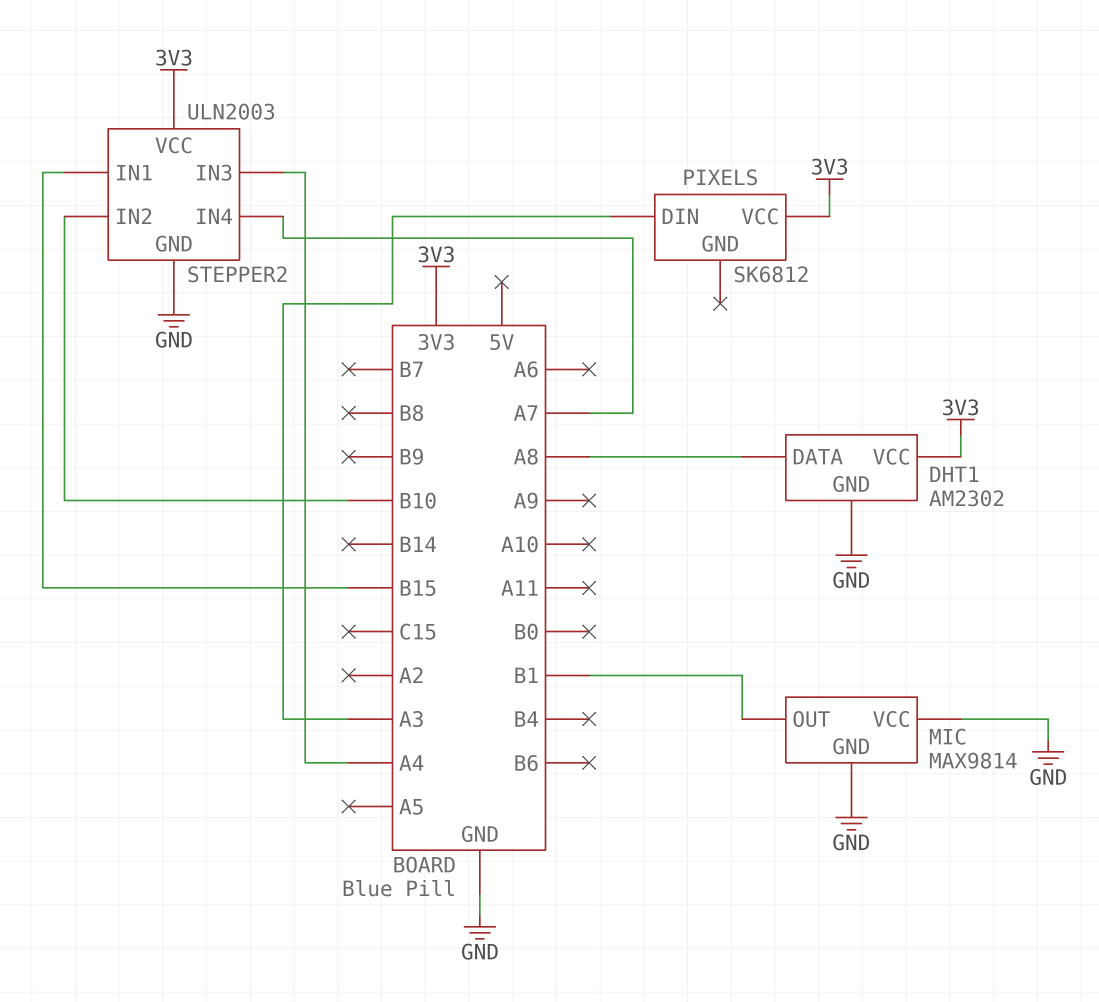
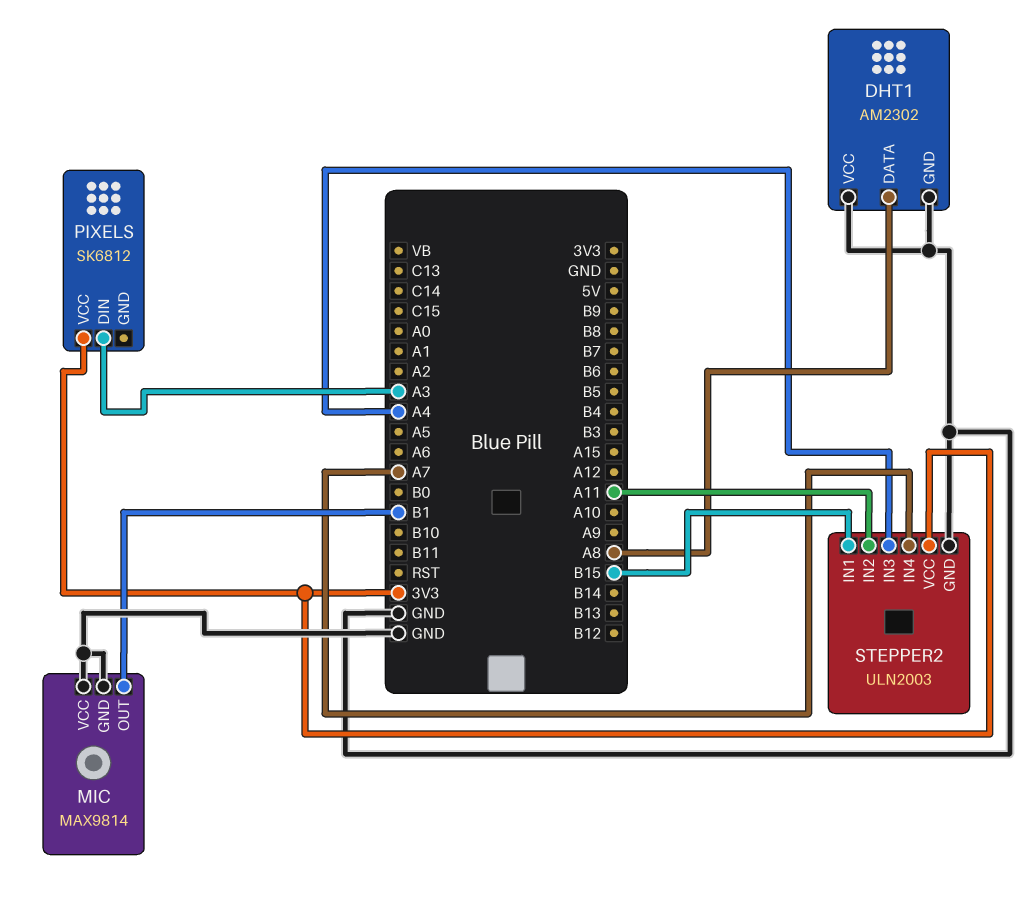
DHT1 pin VCC: 3V3 -> GND
STEPPER2 pin IN2: B10 -> A11

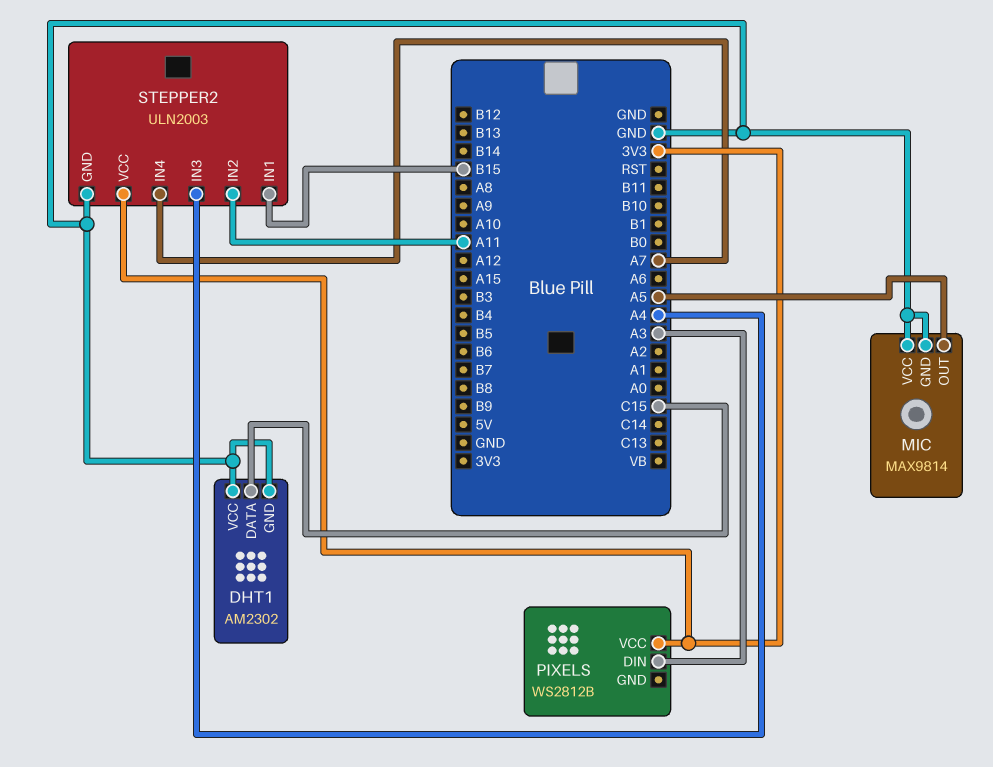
DHT1 pin DATA: A8 -> C15
MIC pin OUT: B1 -> A5
PIXELS: SK6812 -> WS2812B

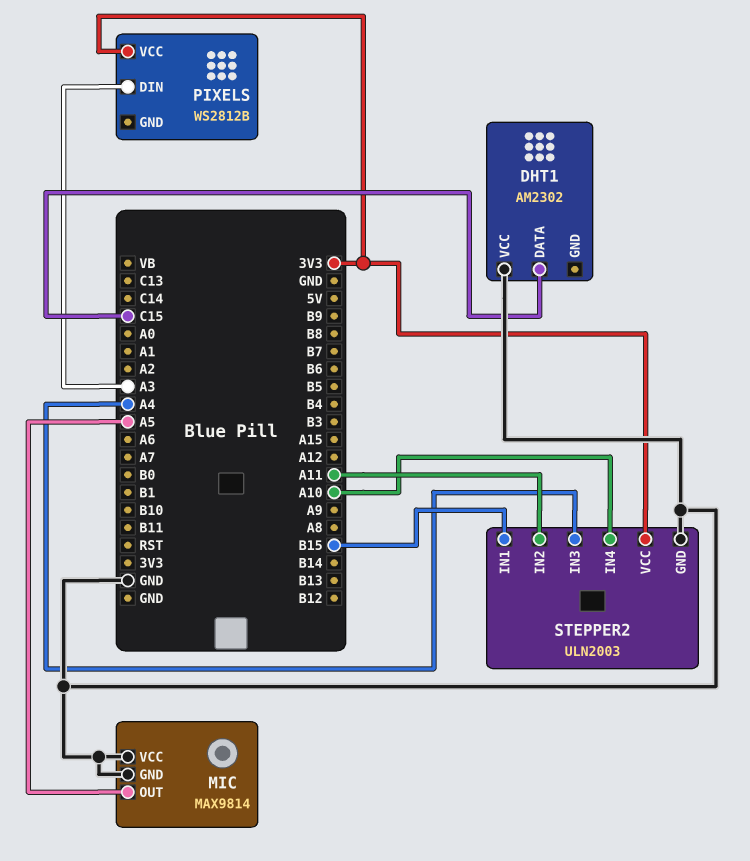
DHT1 pin GND: GND -> none
STEPPER2 pin IN4: A7 -> A10

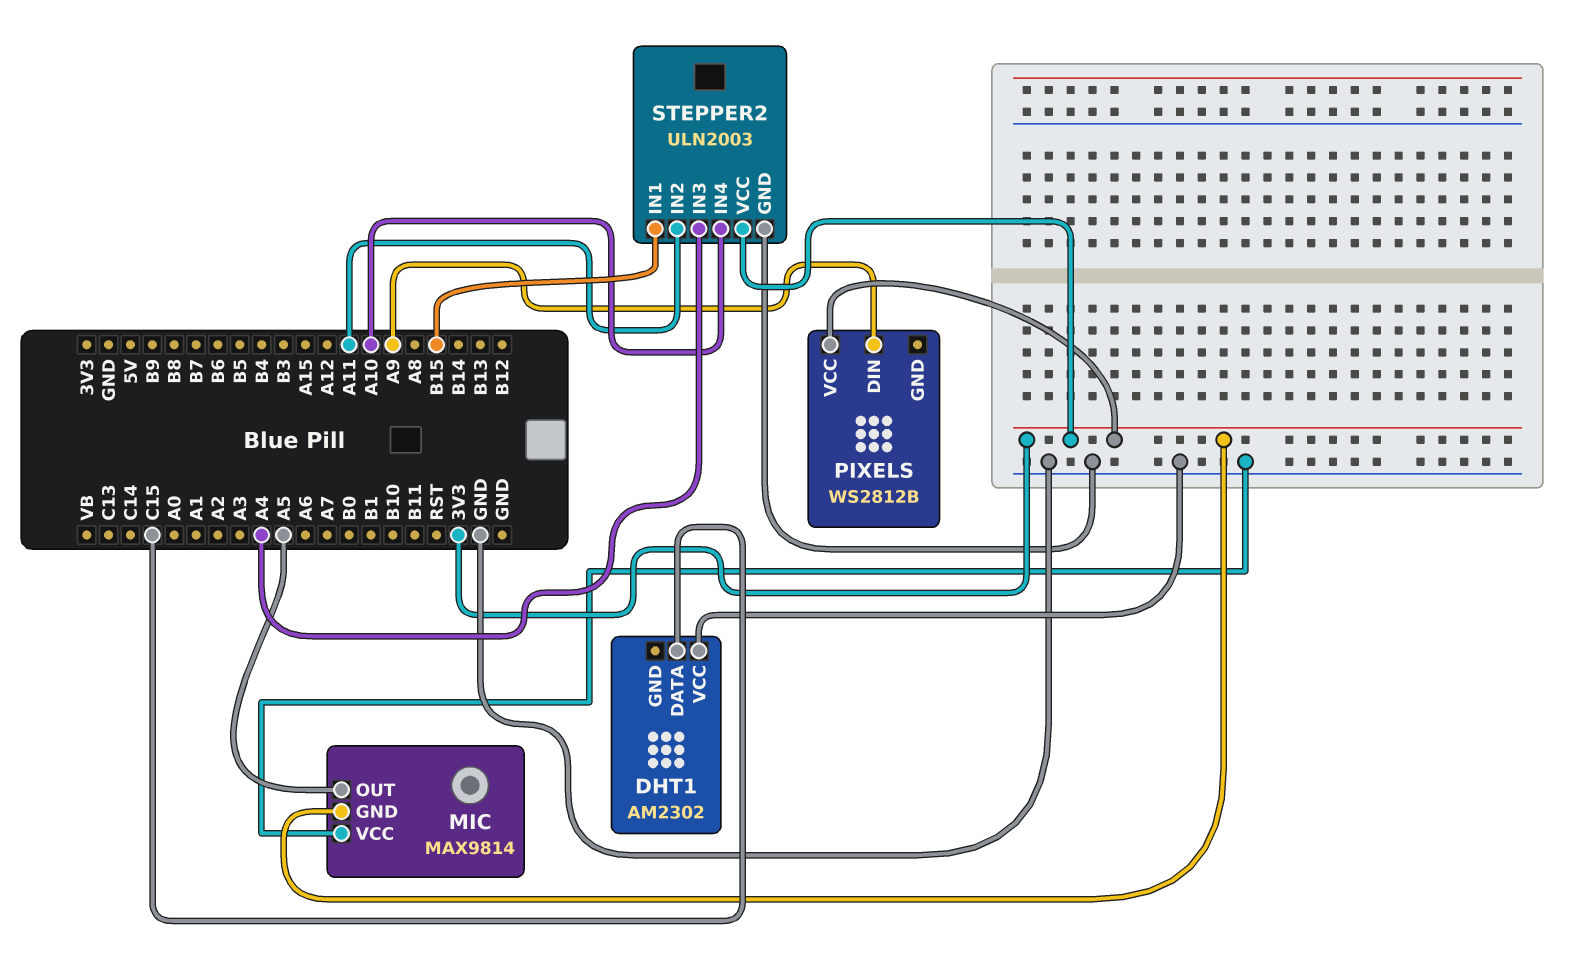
MIC pin GND: GND -> 3V3
PIXELS pin DIN: A3 -> A9

